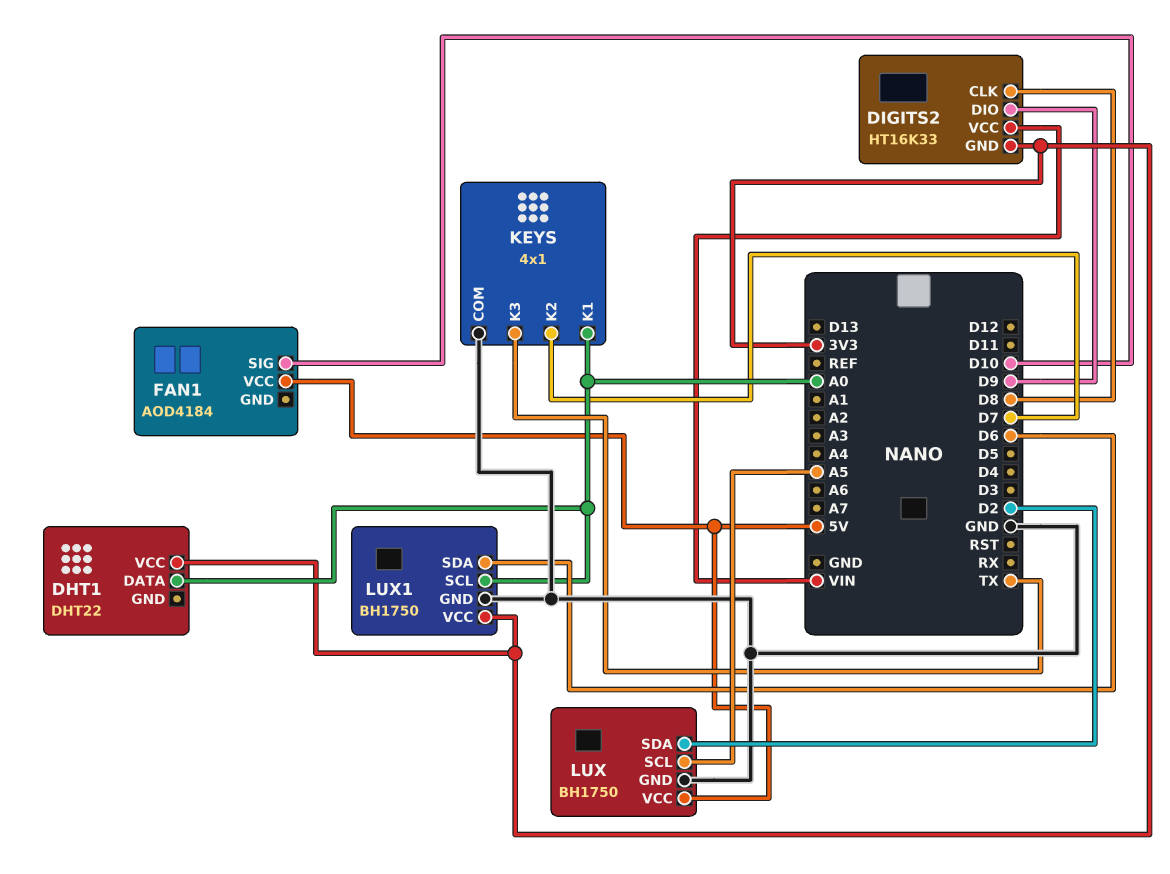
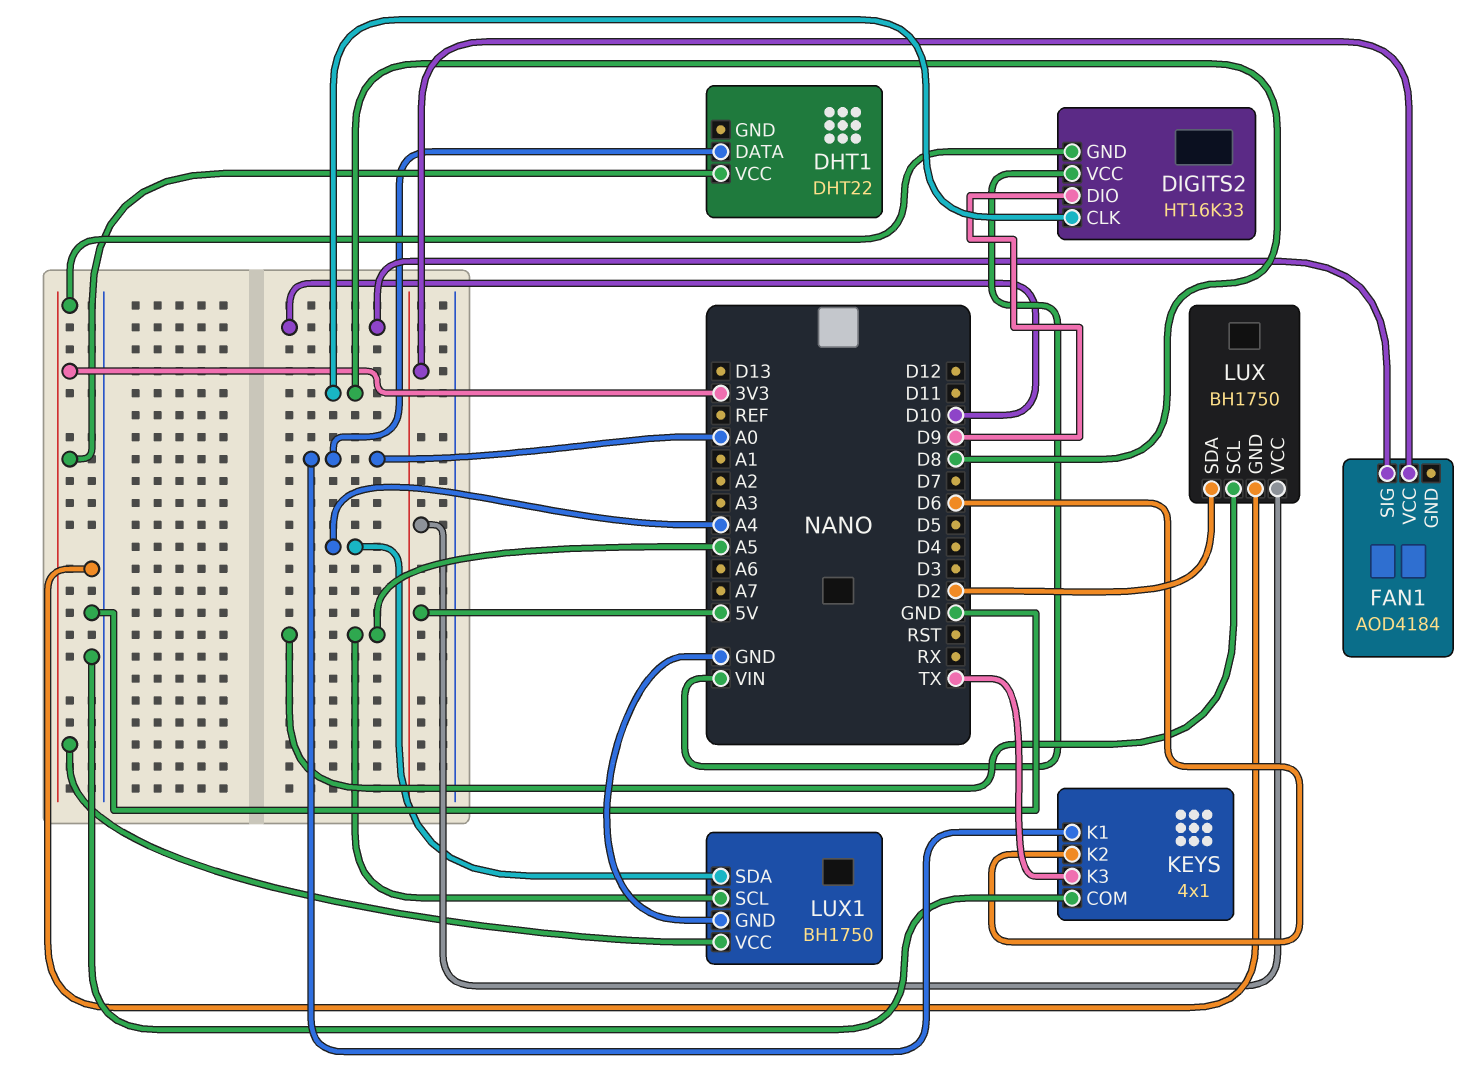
KEYS pin K2: D7 -> D6
LUX1 pin SCL: A0 -> A5
LUX1 pin SDA: D6 -> A4

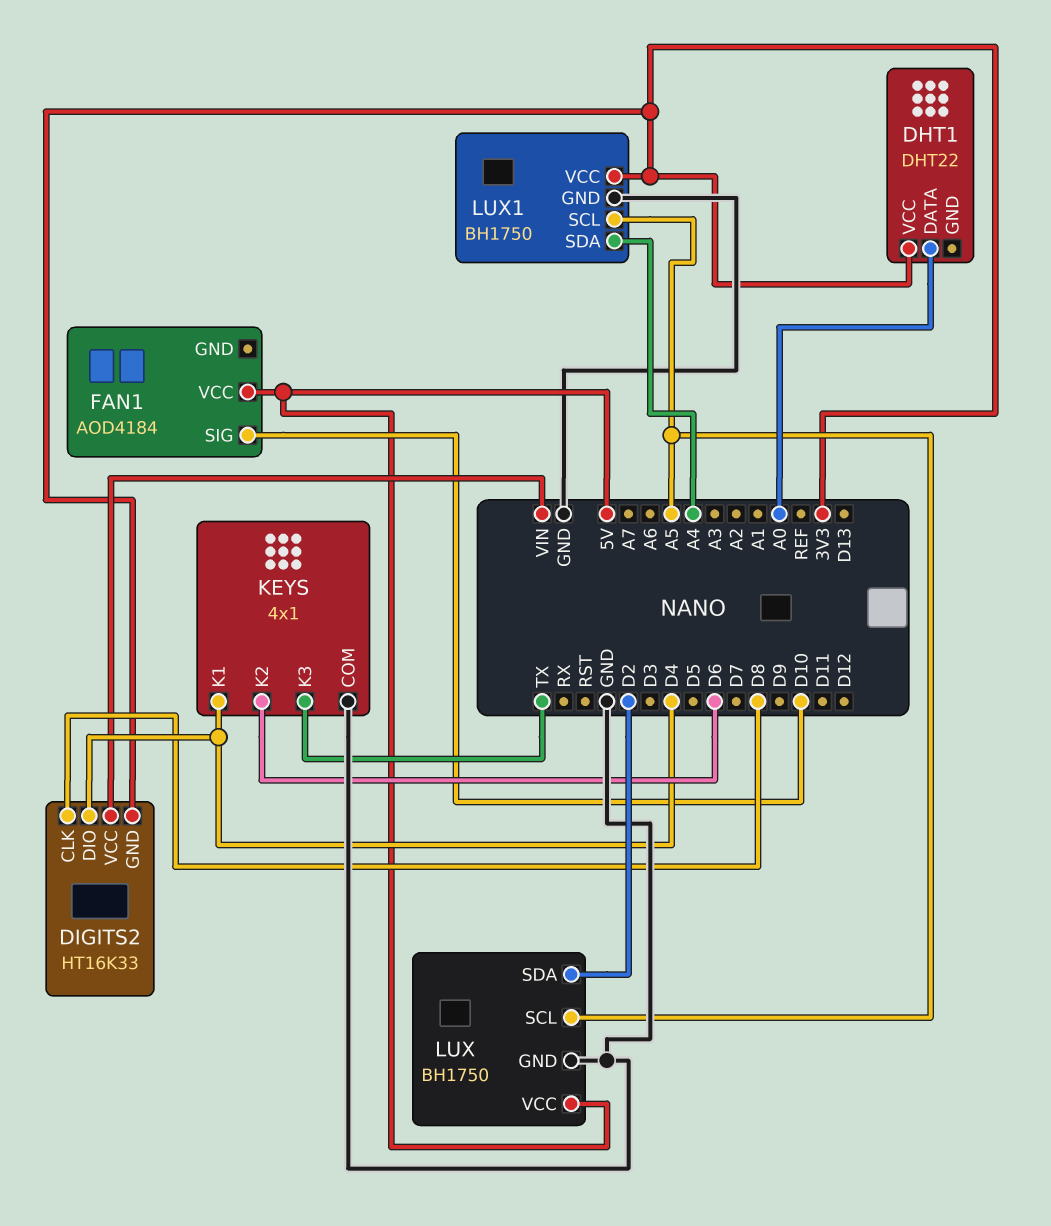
DIGITS2 pin DIO: D9 -> D4
KEYS pin K1: A0 -> D4

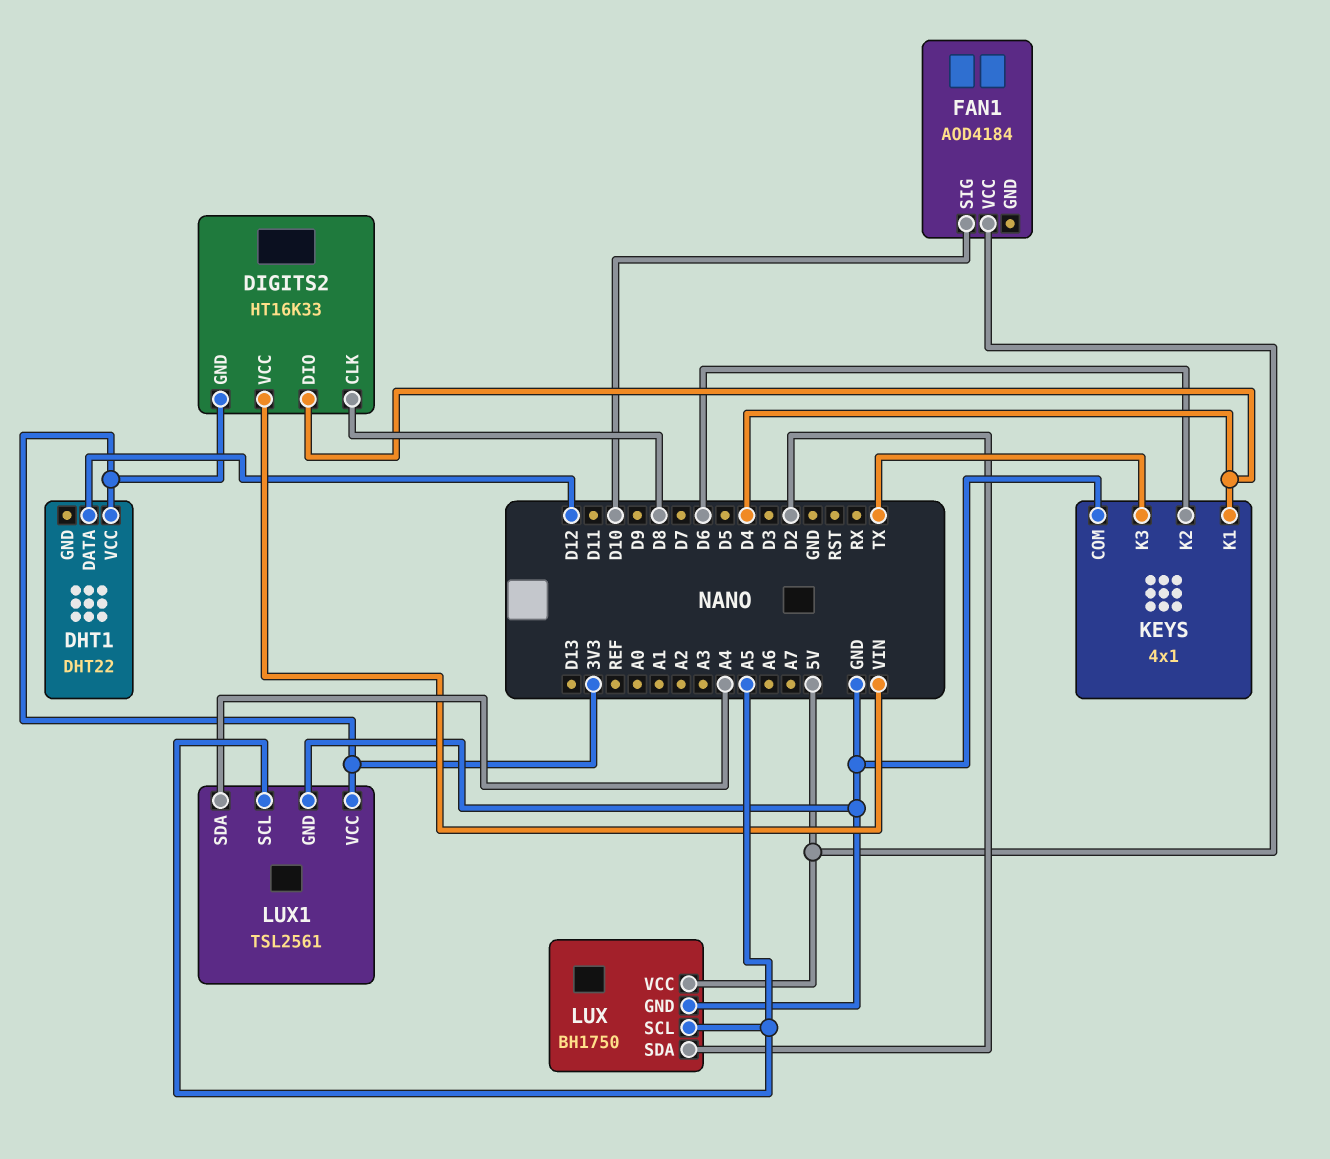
DHT1 pin DATA: A0 -> D12
LUX1: BH1750 -> TSL2561

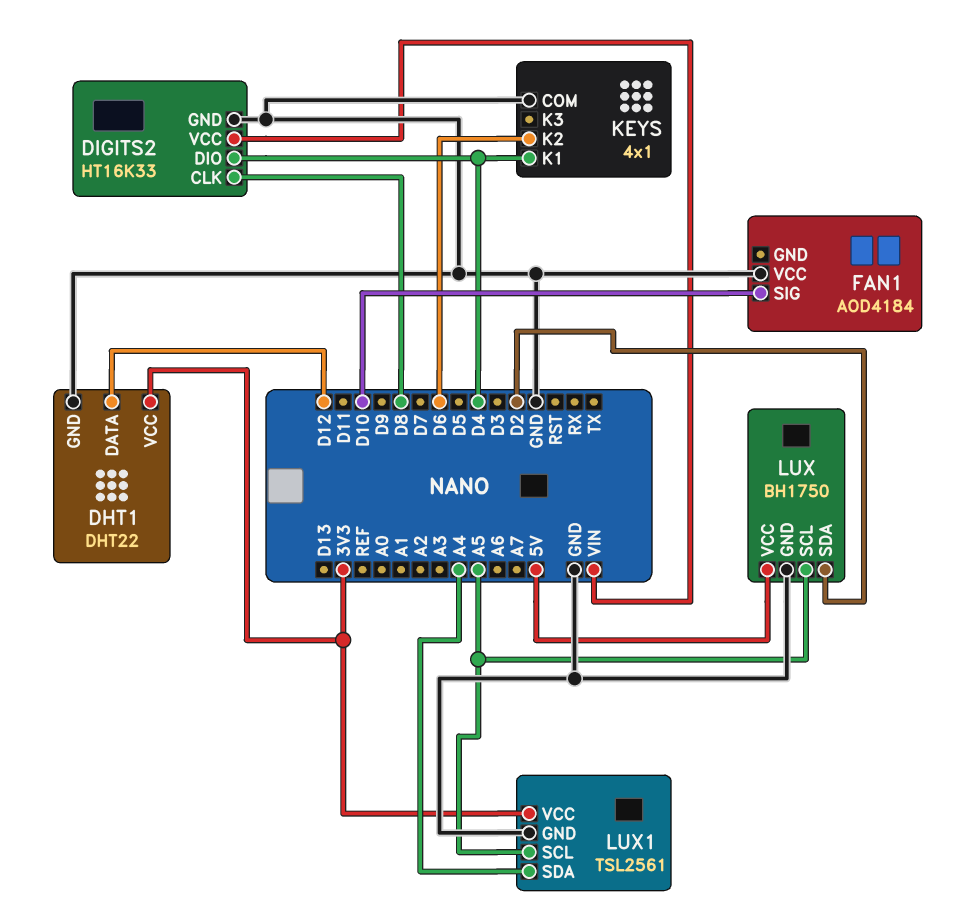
DHT1 pin GND: none -> GND
DIGITS2 pin GND: 3V3 -> GND
FAN1 pin VCC: 5V -> GND
KEYS pin K3: TX -> none

